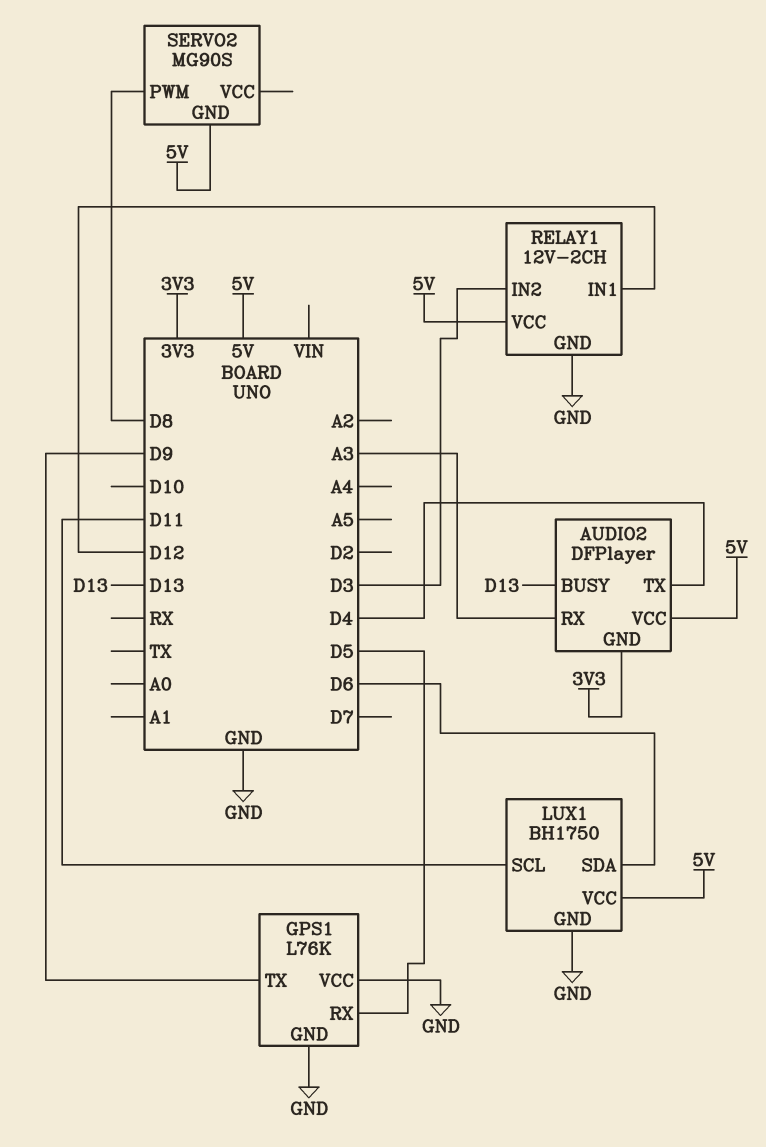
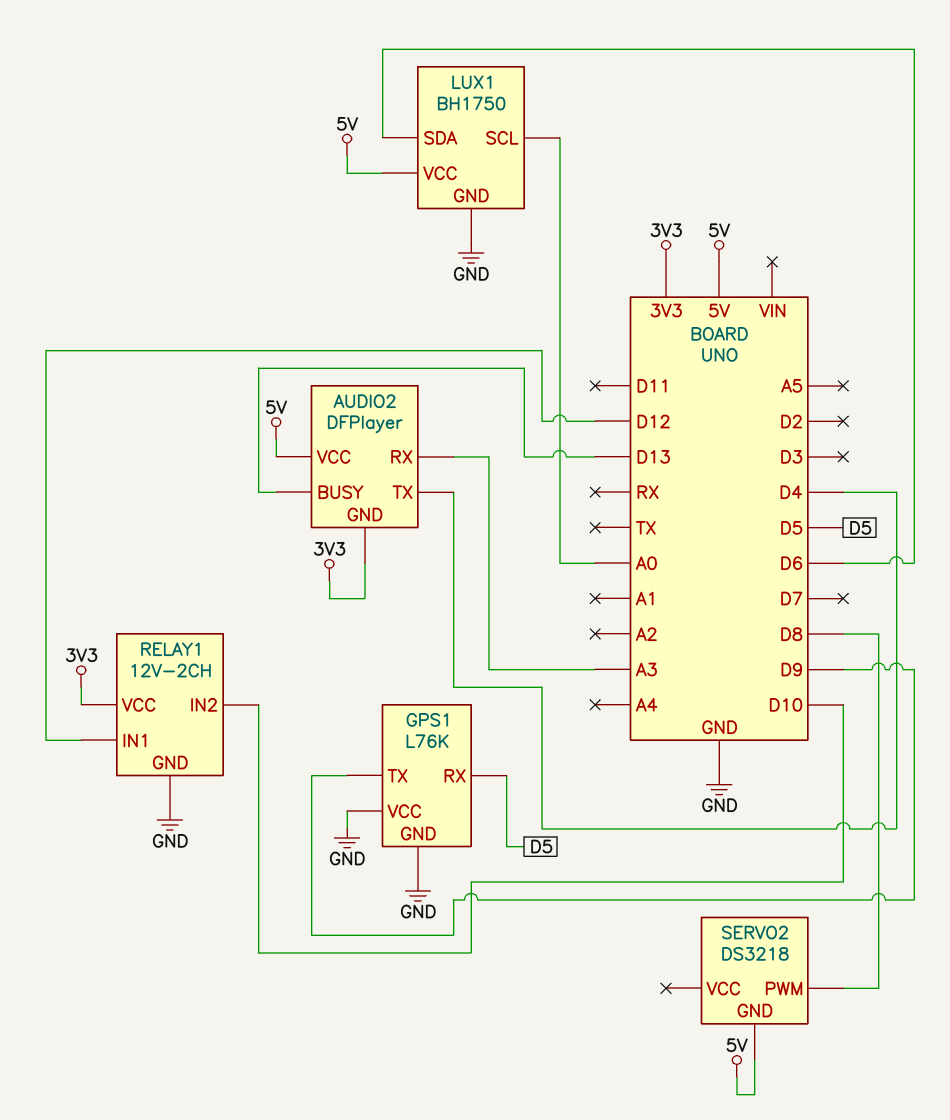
LUX1 pin SCL: D11 -> A0
RELAY1 pin IN2: D3 -> D10
RELAY1 pin VCC: 5V -> 3V3
SERVO2: MG90S -> DS3218

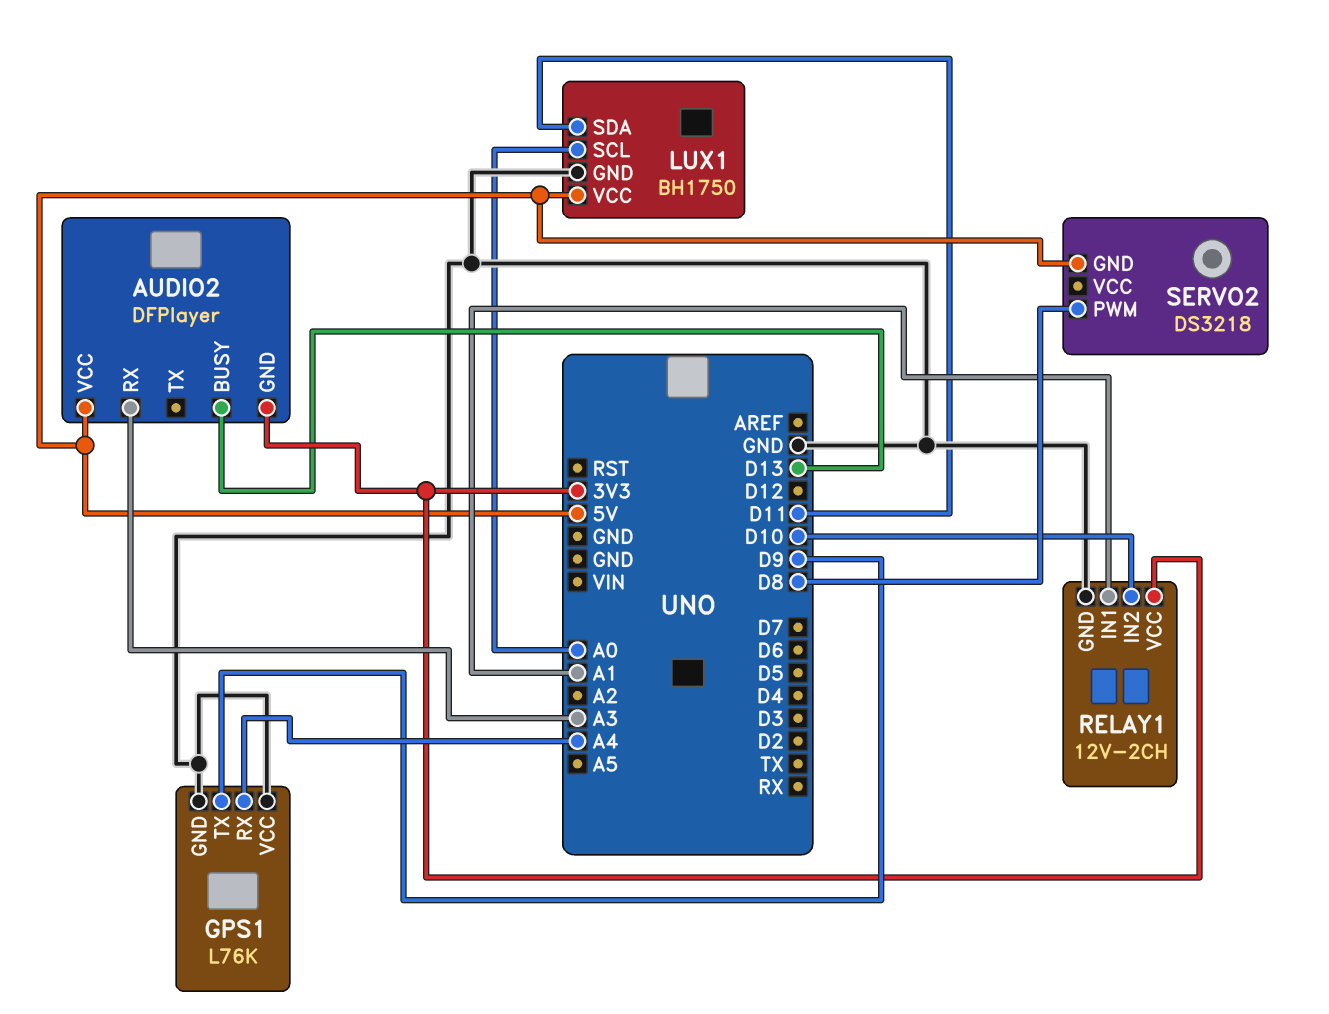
AUDIO2 pin TX: D4 -> none
GPS1 pin RX: D5 -> A4
LUX1 pin SDA: D6 -> D11
RELAY1 pin IN1: D12 -> A1

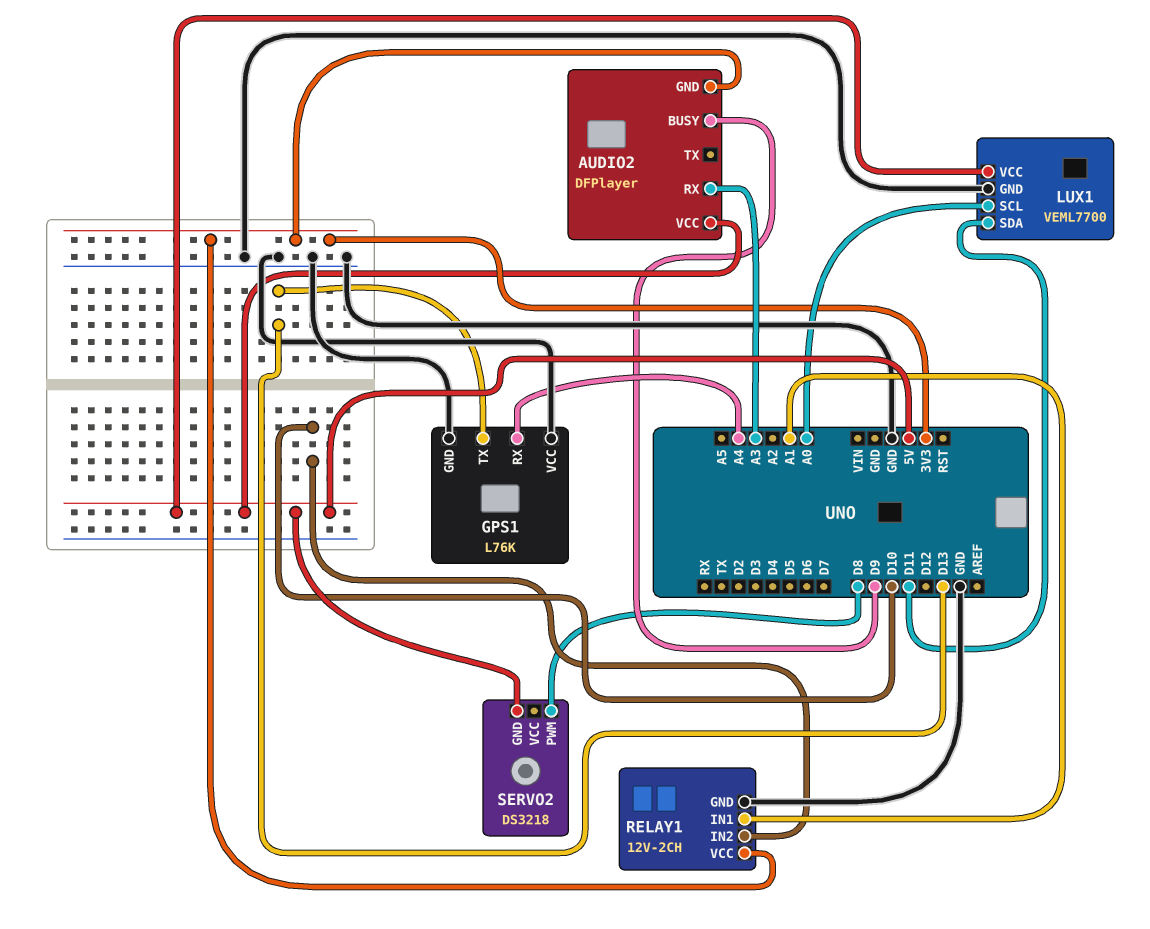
AUDIO2 pin BUSY: D13 -> D9
GPS1 pin TX: D9 -> D13
LUX1: BH1750 -> VEML7700

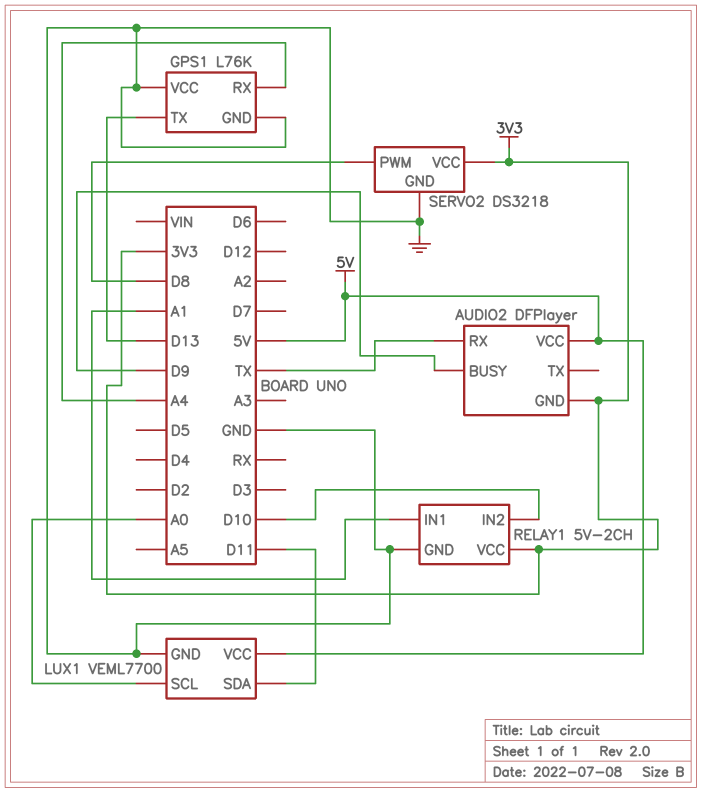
AUDIO2 pin RX: A3 -> TX
RELAY1: 12V-2CH -> 5V-2CH
SERVO2 pin GND: 5V -> GND
SERVO2 pin VCC: none -> 3V3

